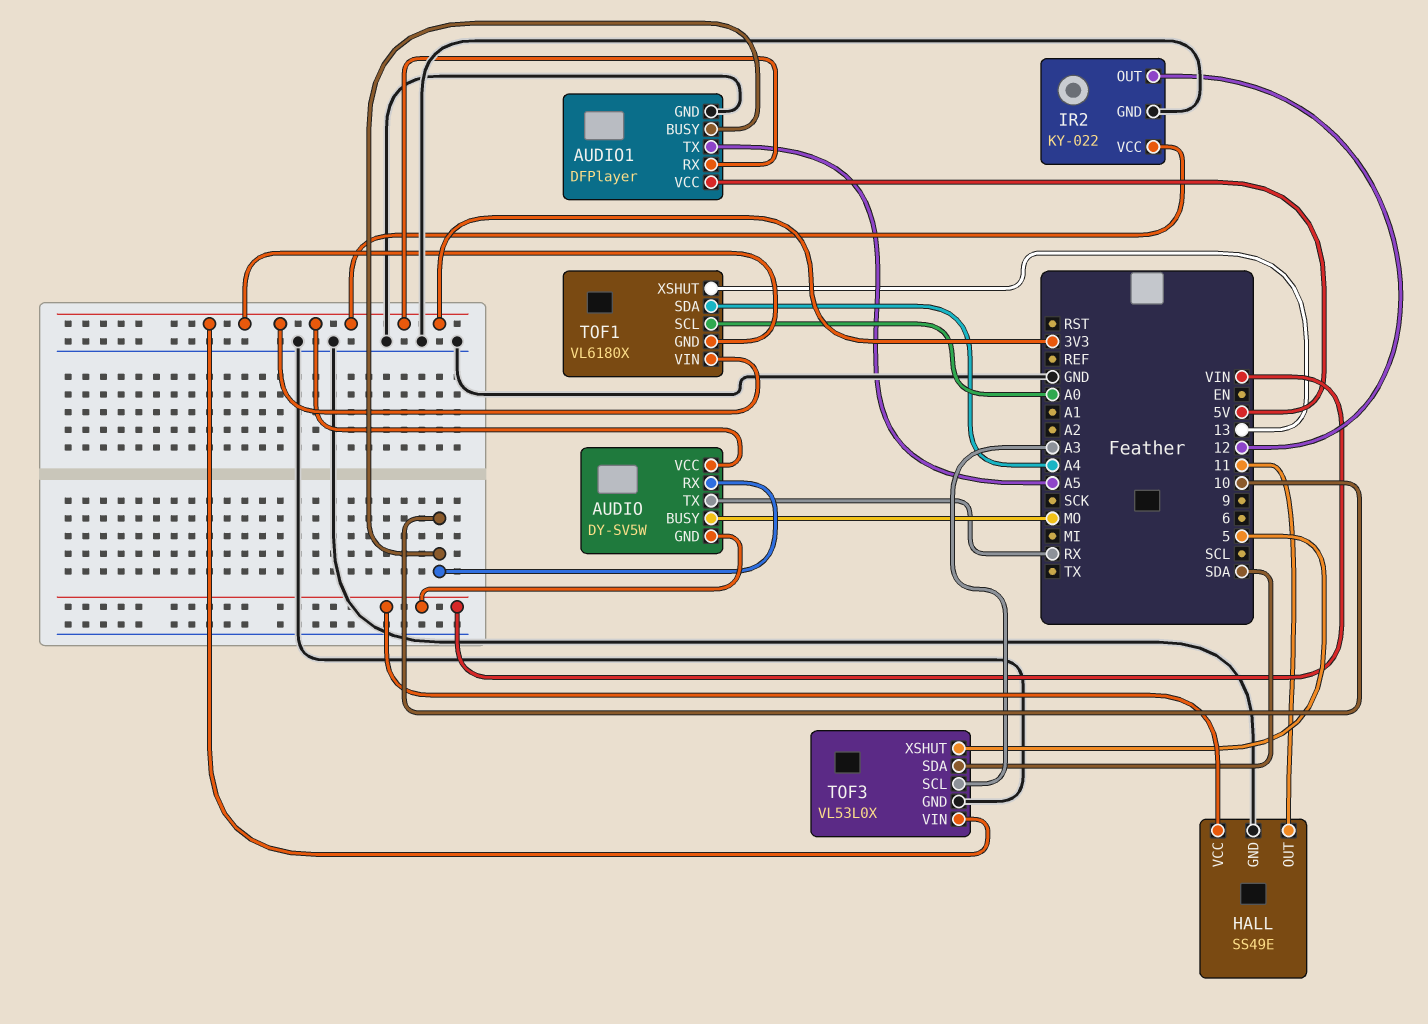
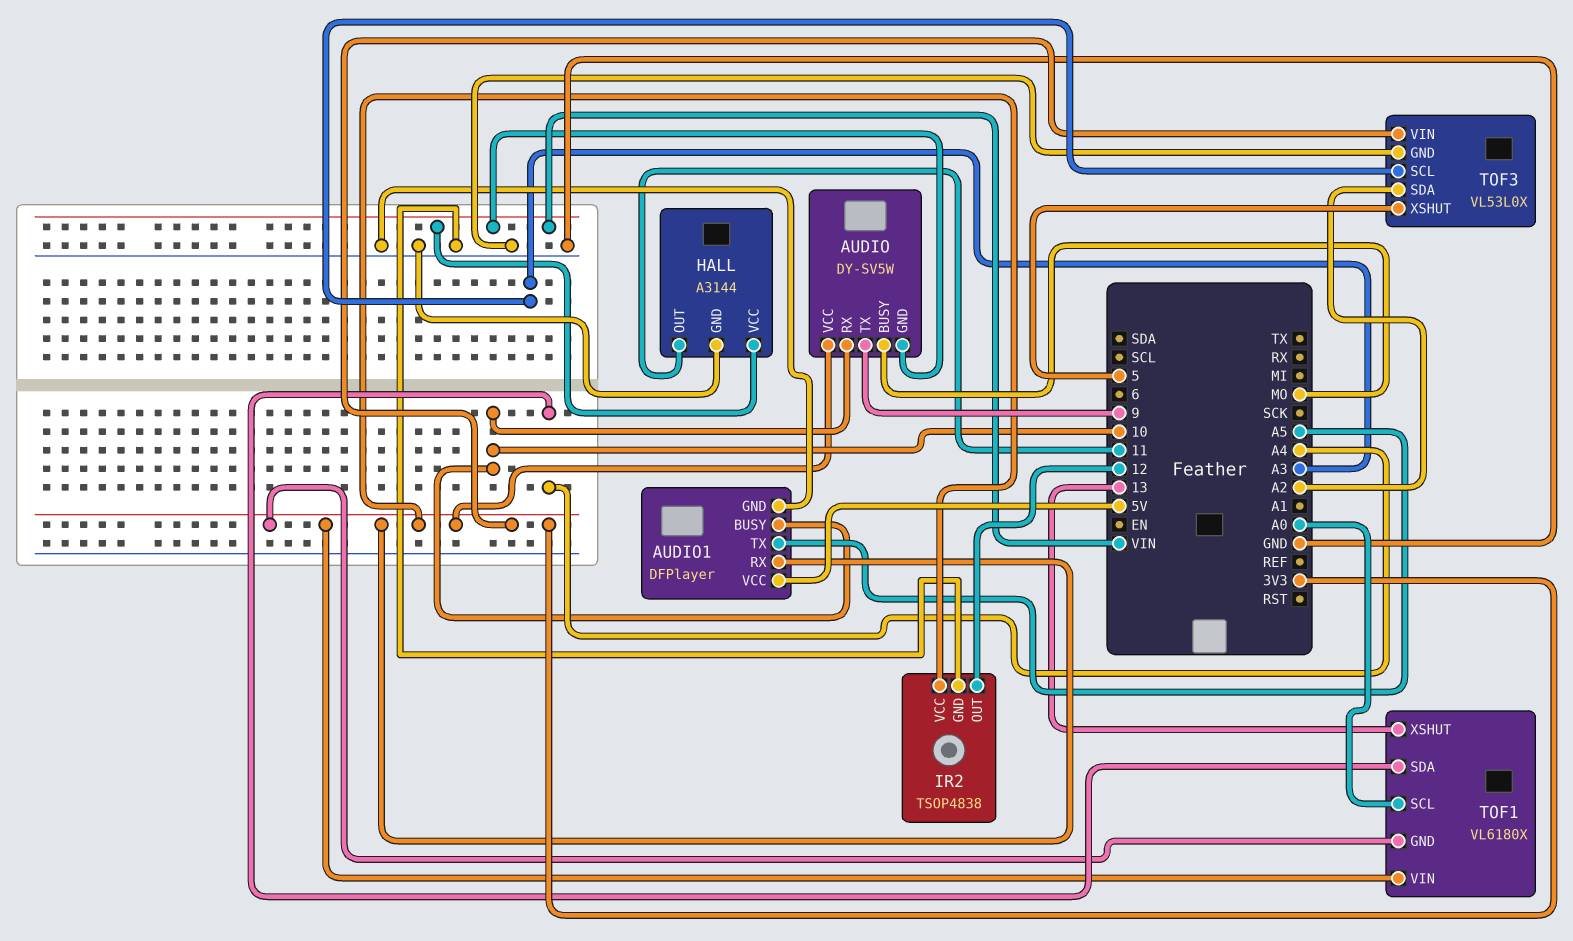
AUDIO pin TX: RX -> 9
HALL: SS49E -> A3144
IR2: KY-022 -> TSOP4838
TOF3 pin SDA: SDA -> A2

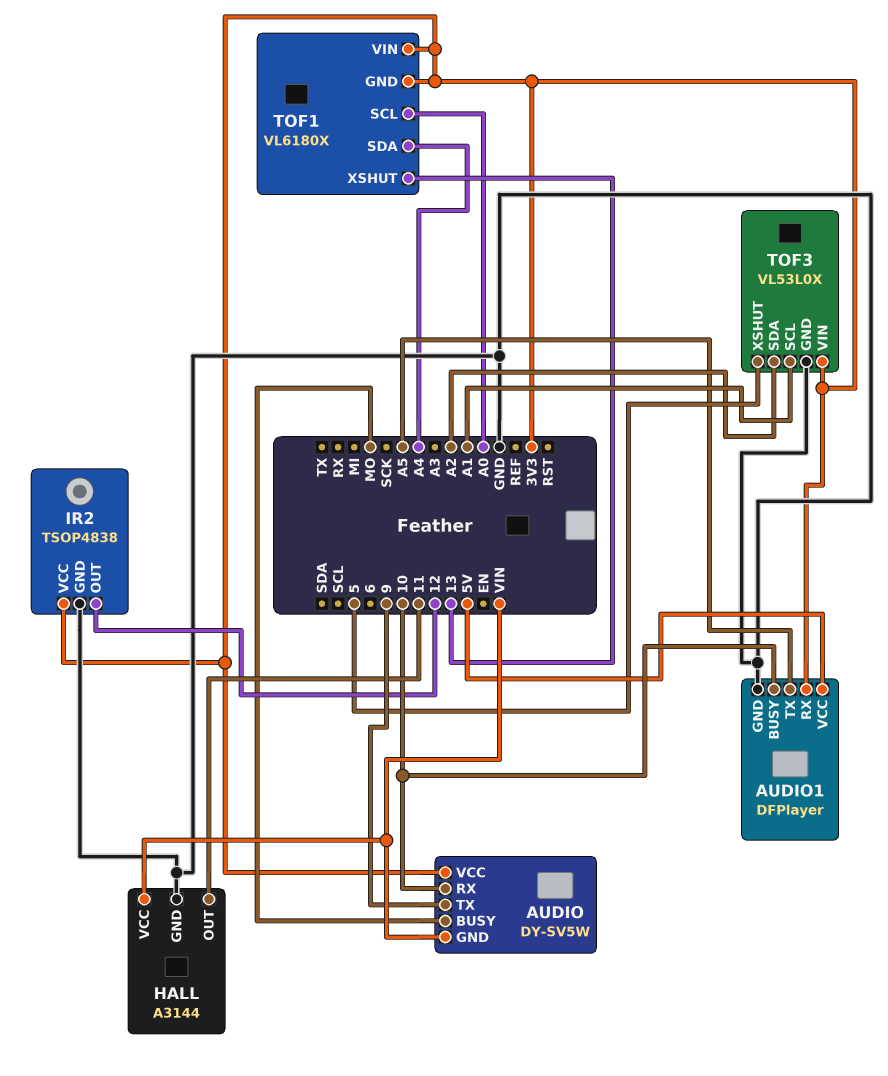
TOF3 pin SCL: A3 -> A1

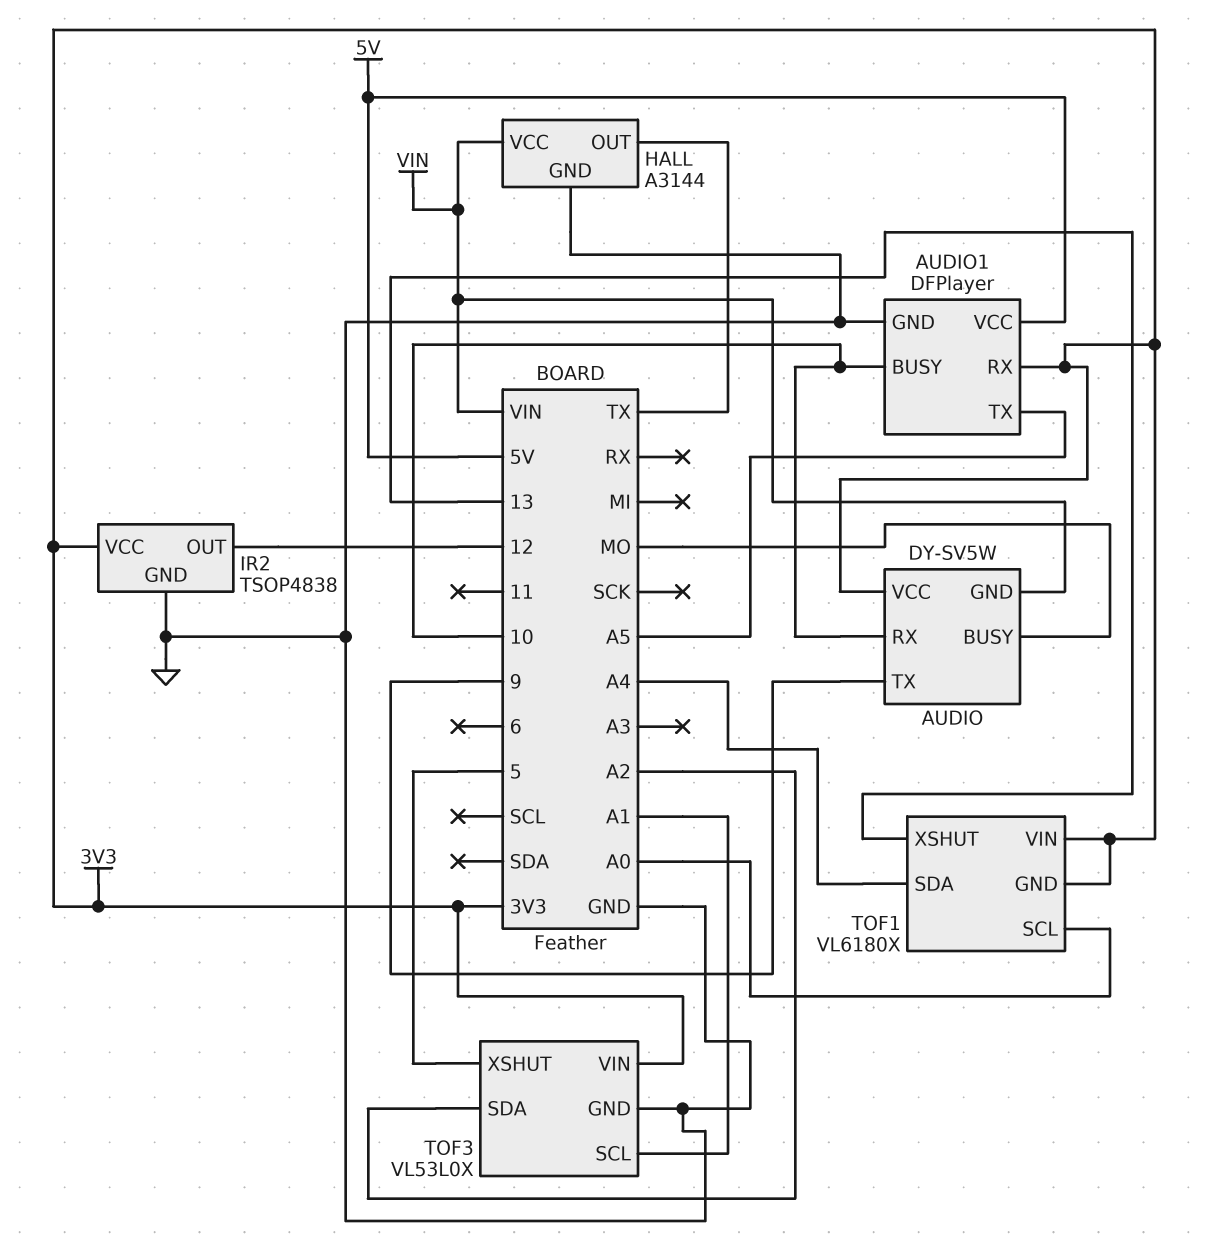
HALL pin OUT: 11 -> TX

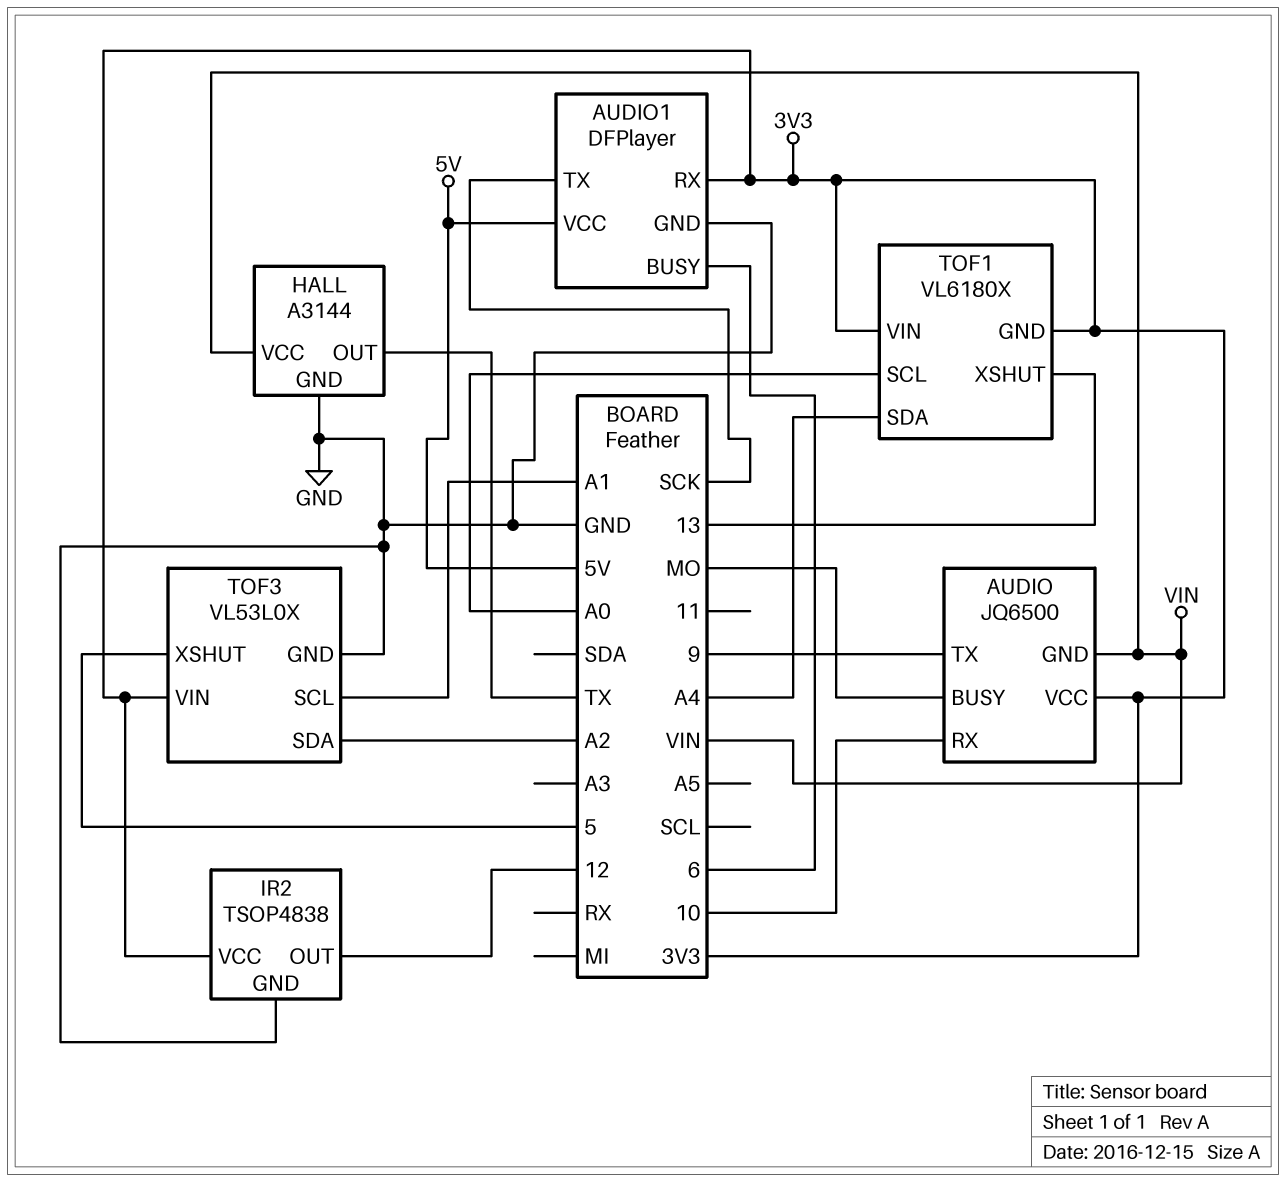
AUDIO: DY-SV5W -> JQ6500
AUDIO1 pin BUSY: 10 -> 6
AUDIO1 pin TX: A5 -> SCK

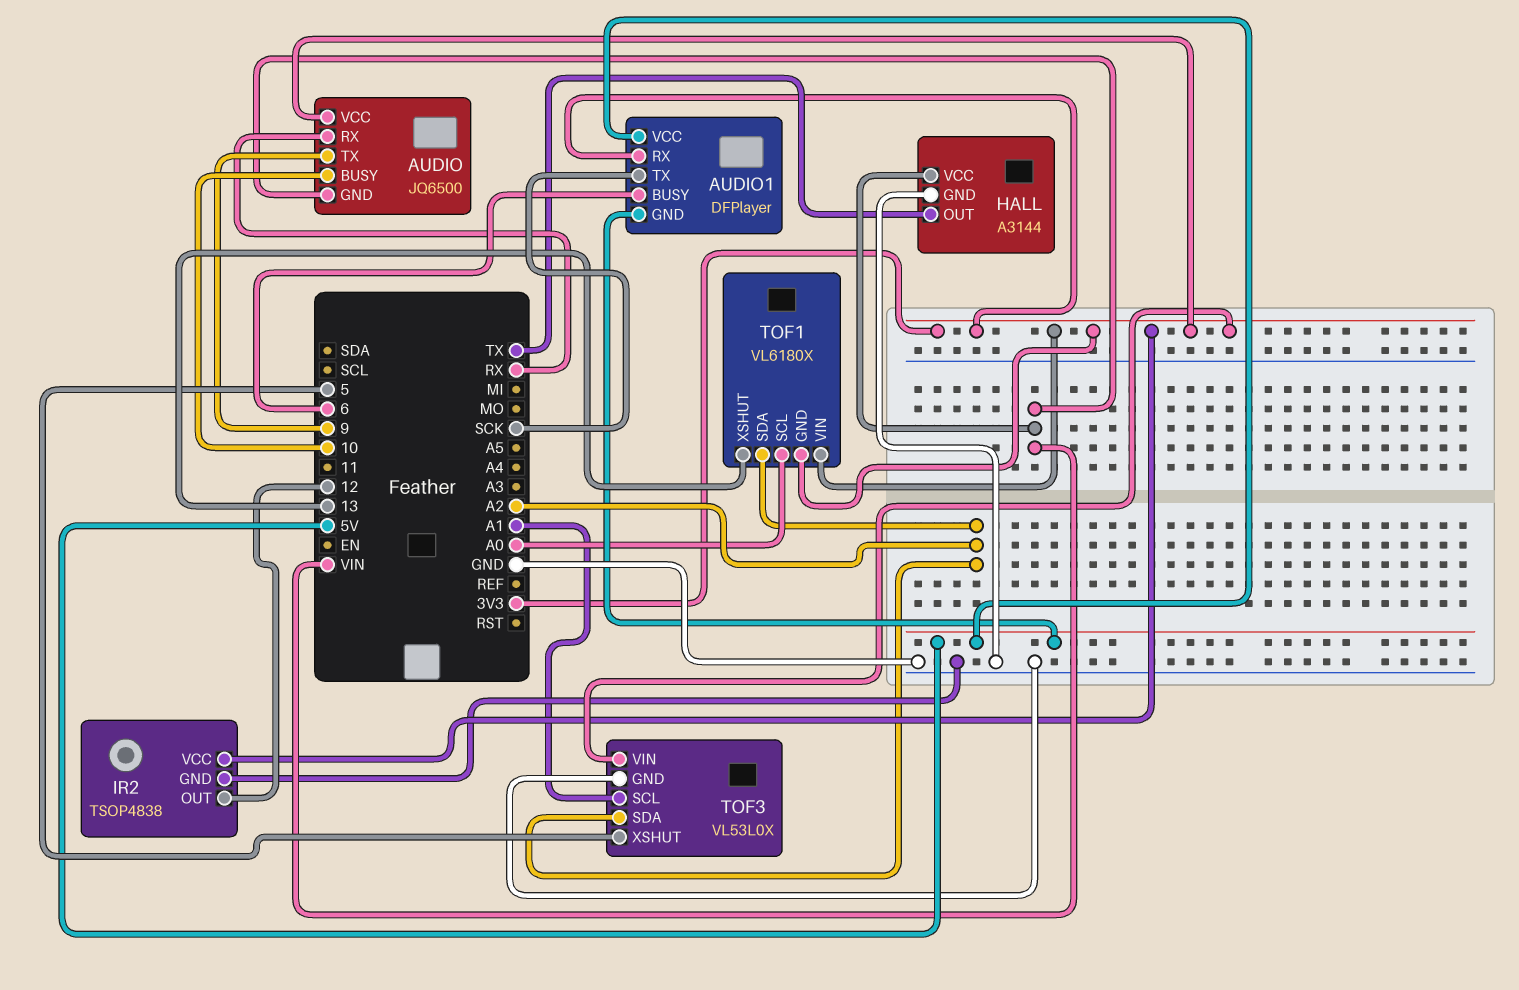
AUDIO pin BUSY: MO -> 10
AUDIO pin RX: 10 -> RX
AUDIO1 pin GND: GND -> 5V
TOF1 pin SDA: A4 -> A2

